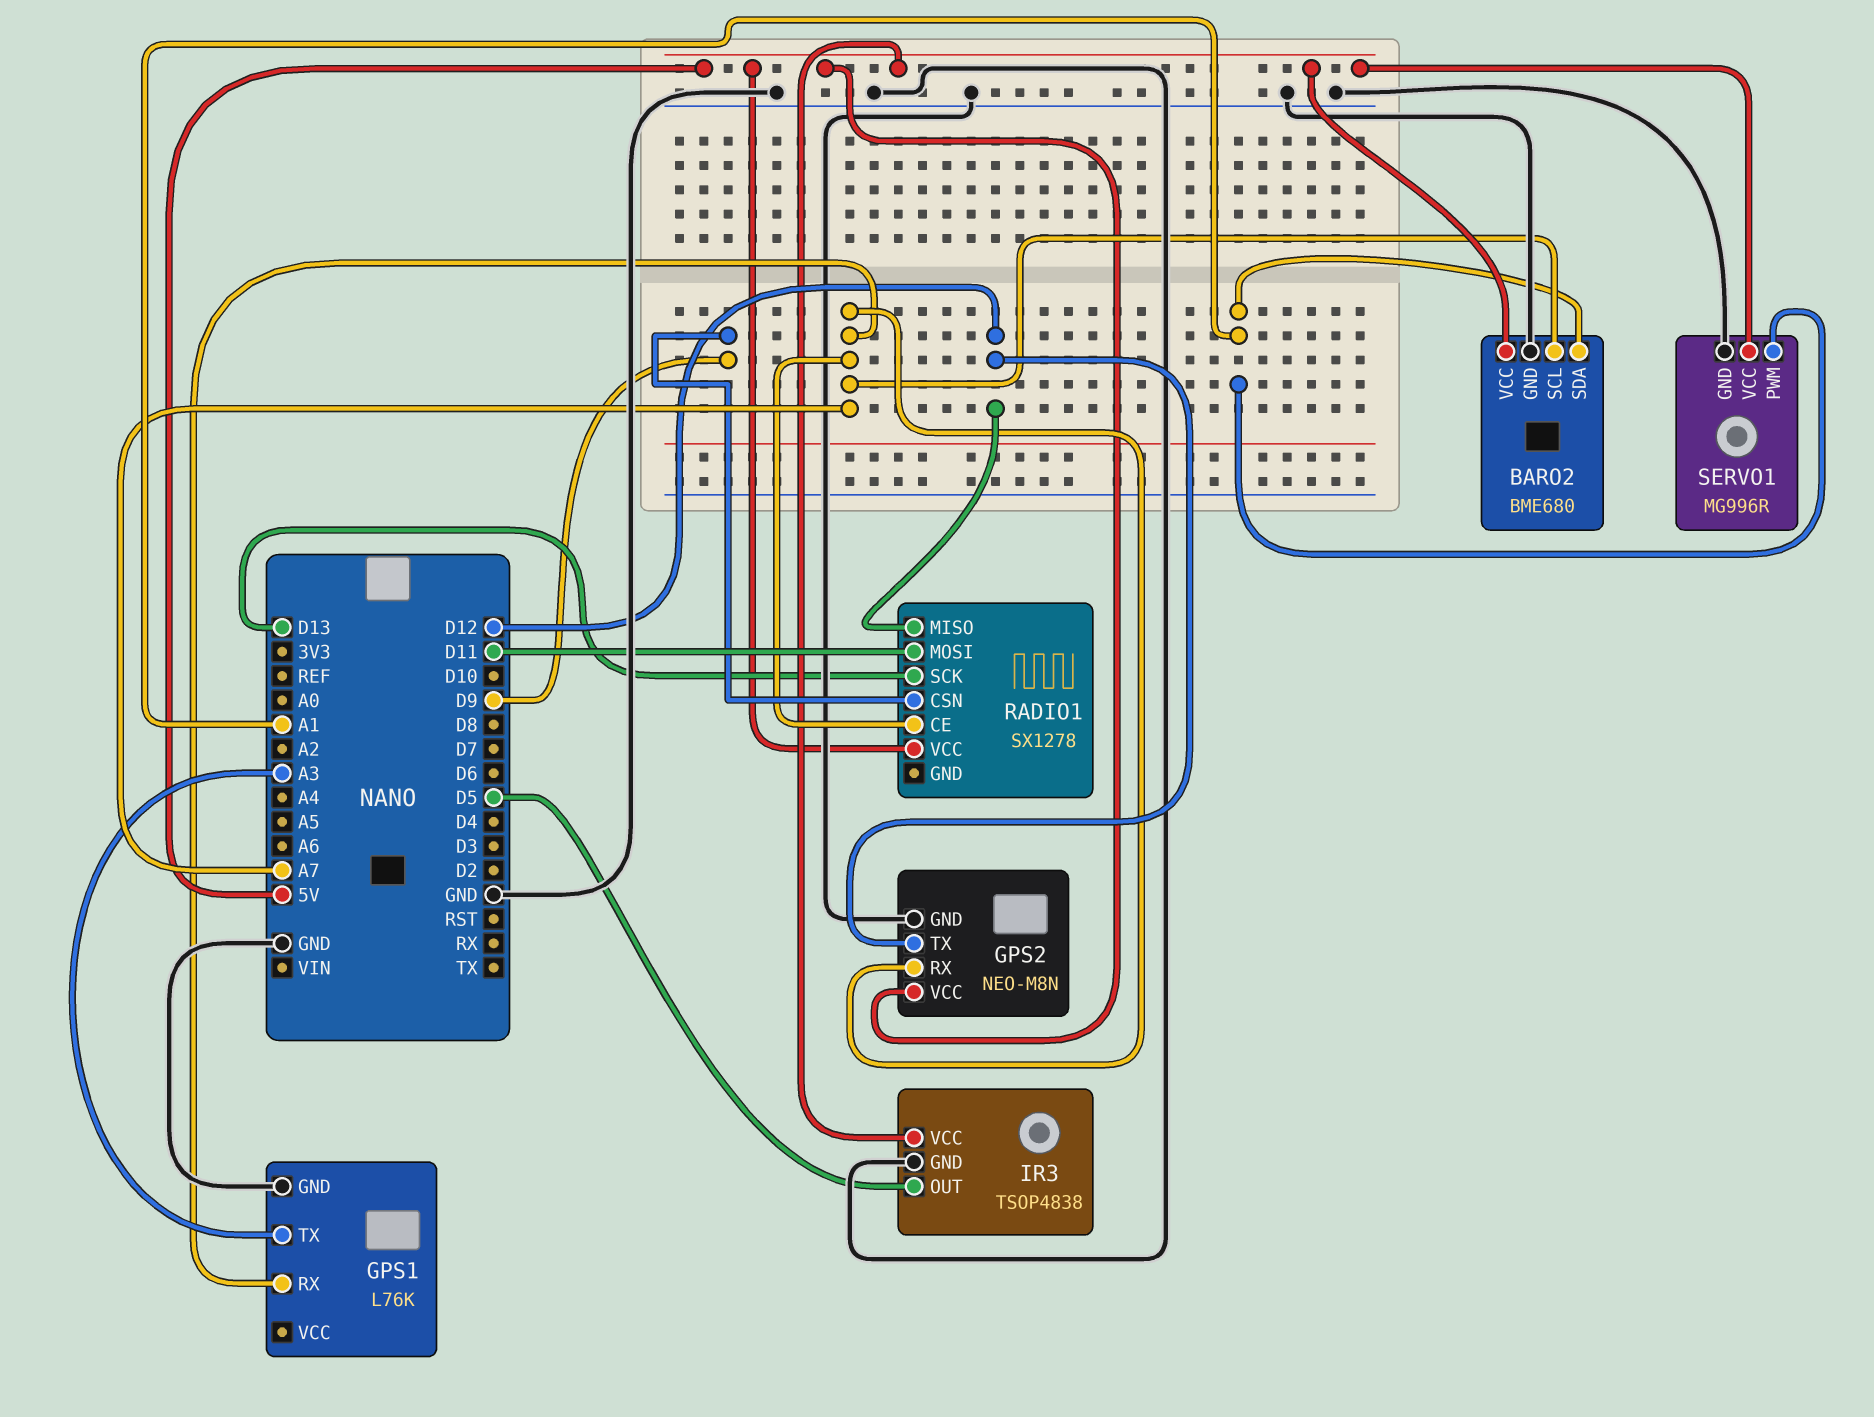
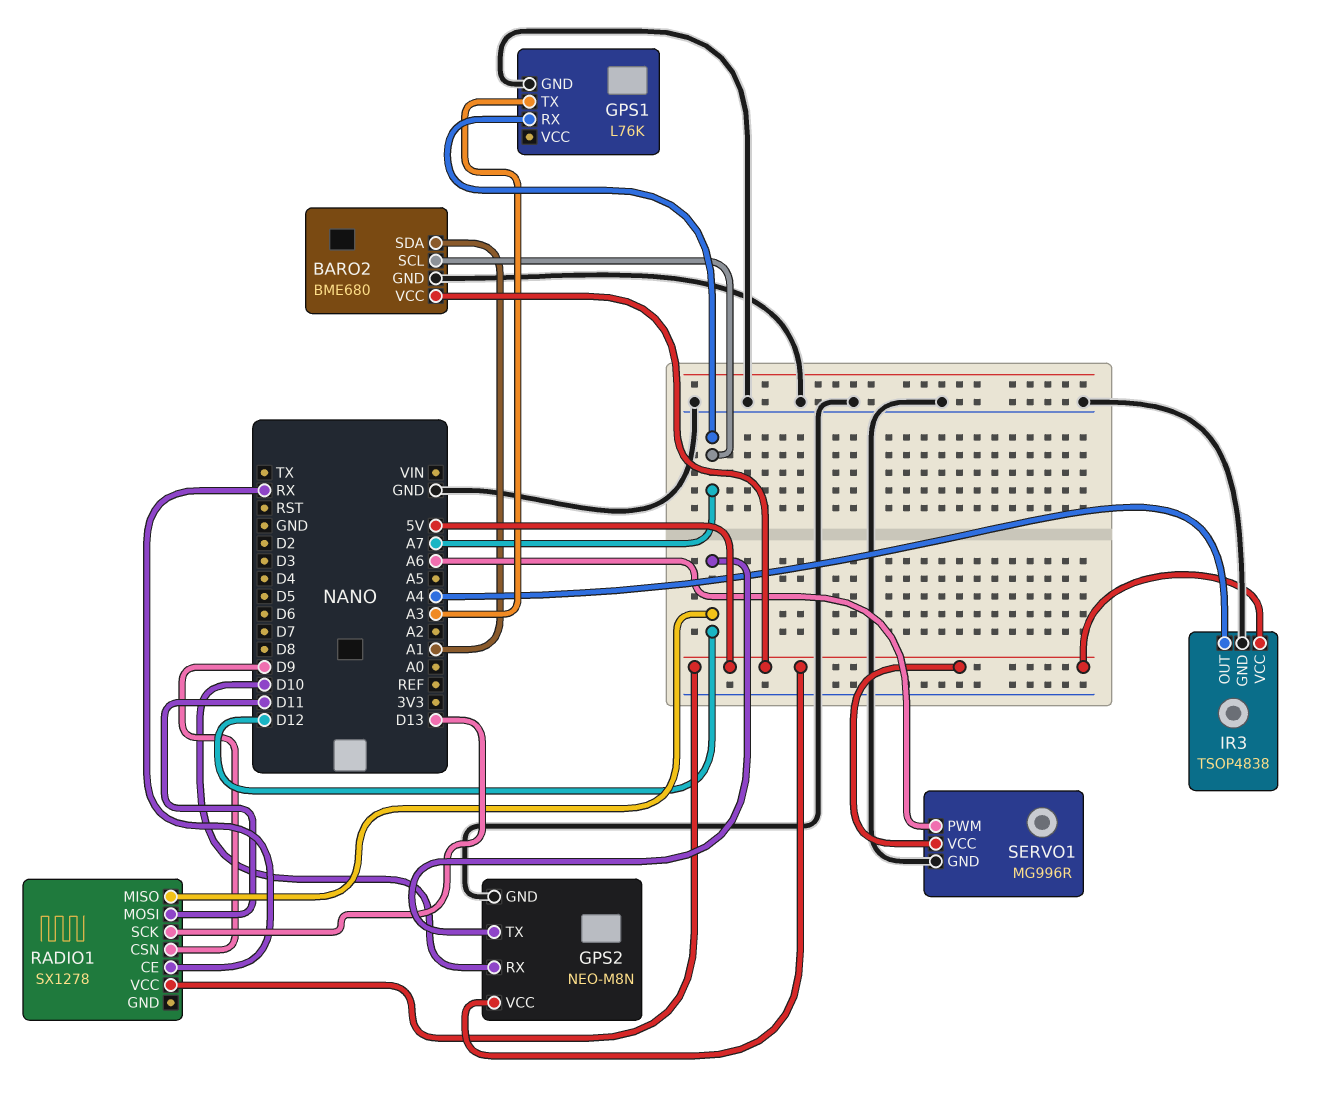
GPS2 pin RX: A7 -> D10
IR3 pin OUT: D5 -> A4
RADIO1 pin CE: A7 -> RX
SERVO1 pin PWM: A1 -> A6

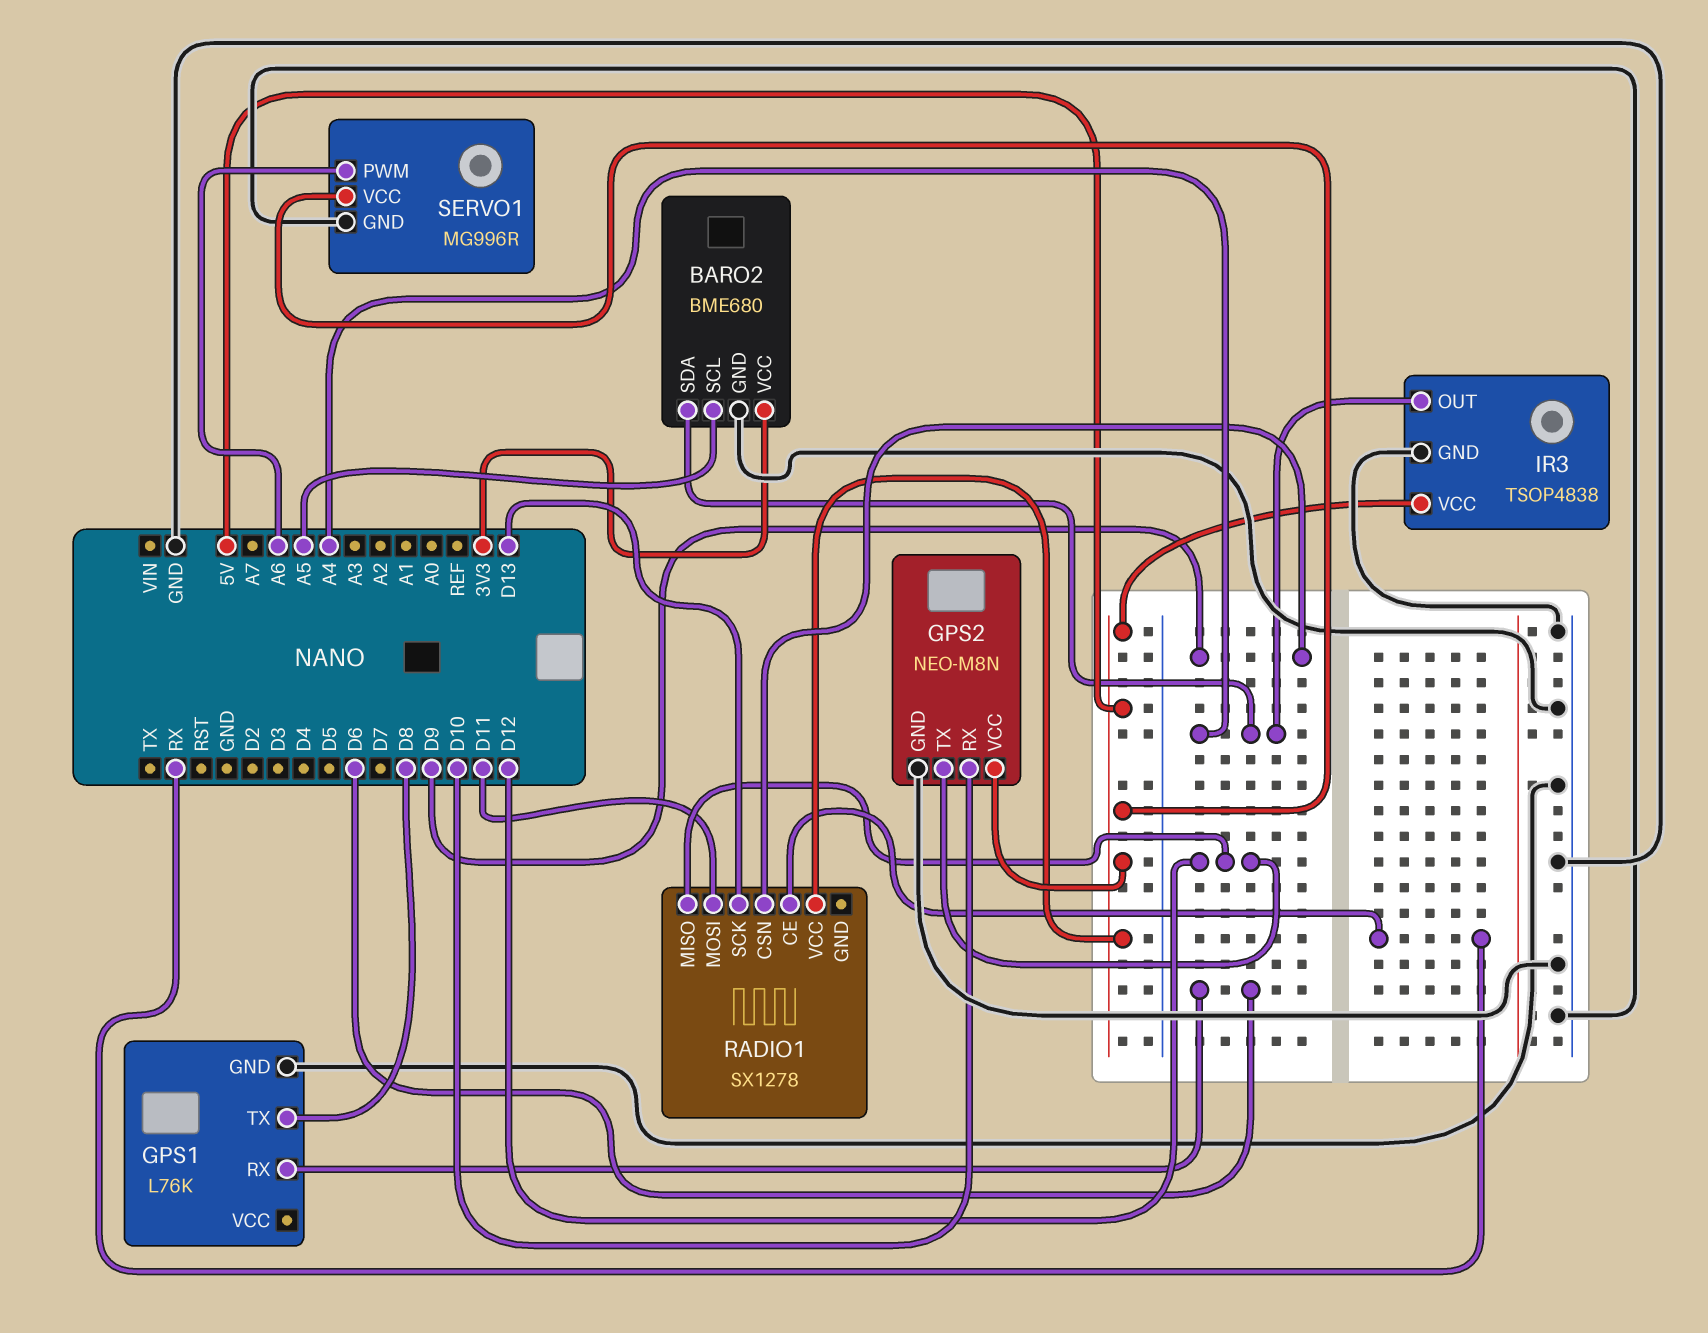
BARO2 pin SCL: A7 -> A5
BARO2 pin SDA: A1 -> A4
BARO2 pin VCC: 5V -> 3V3
GPS1 pin RX: A7 -> D6
GPS1 pin TX: A3 -> D8

